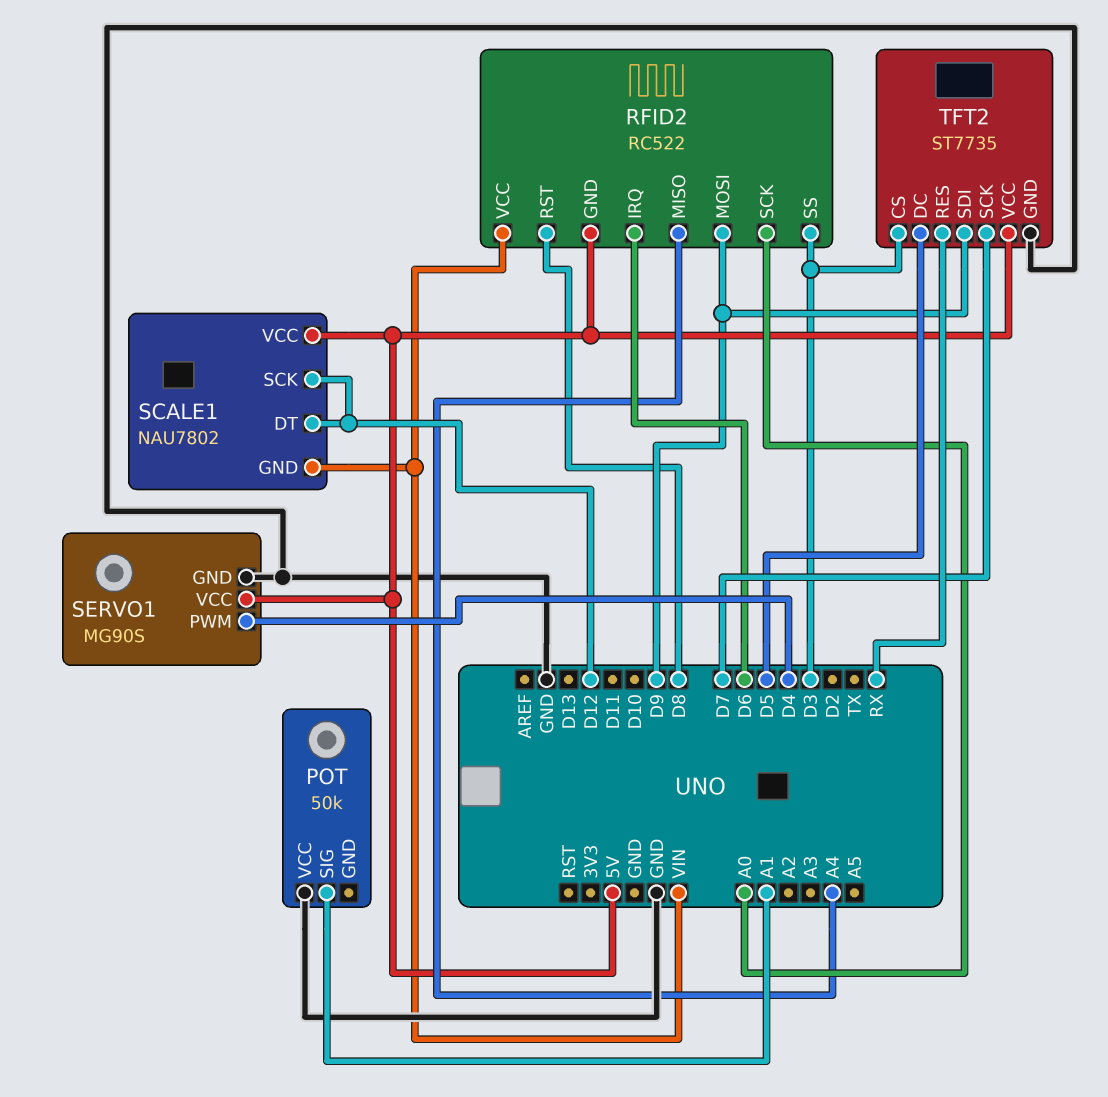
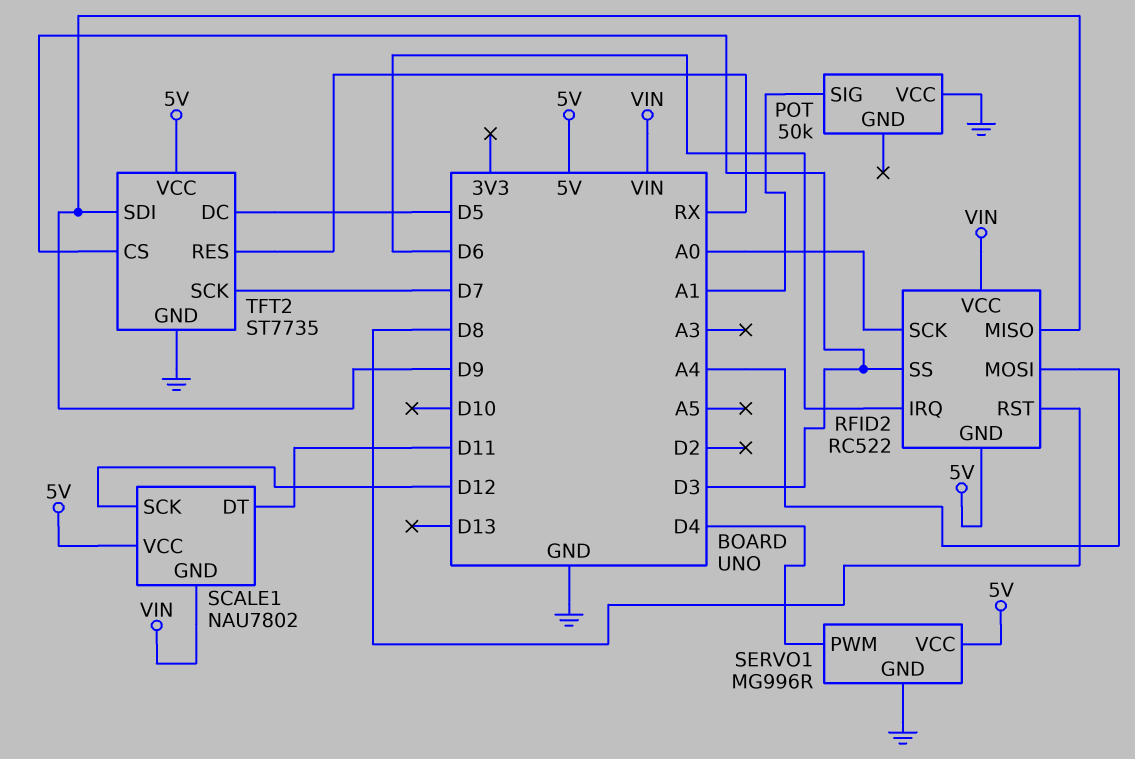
RFID2 pin MISO: A4 -> D9
RFID2 pin MOSI: D9 -> A4
SCALE1 pin DT: D12 -> D11
SERVO1: MG90S -> MG996R

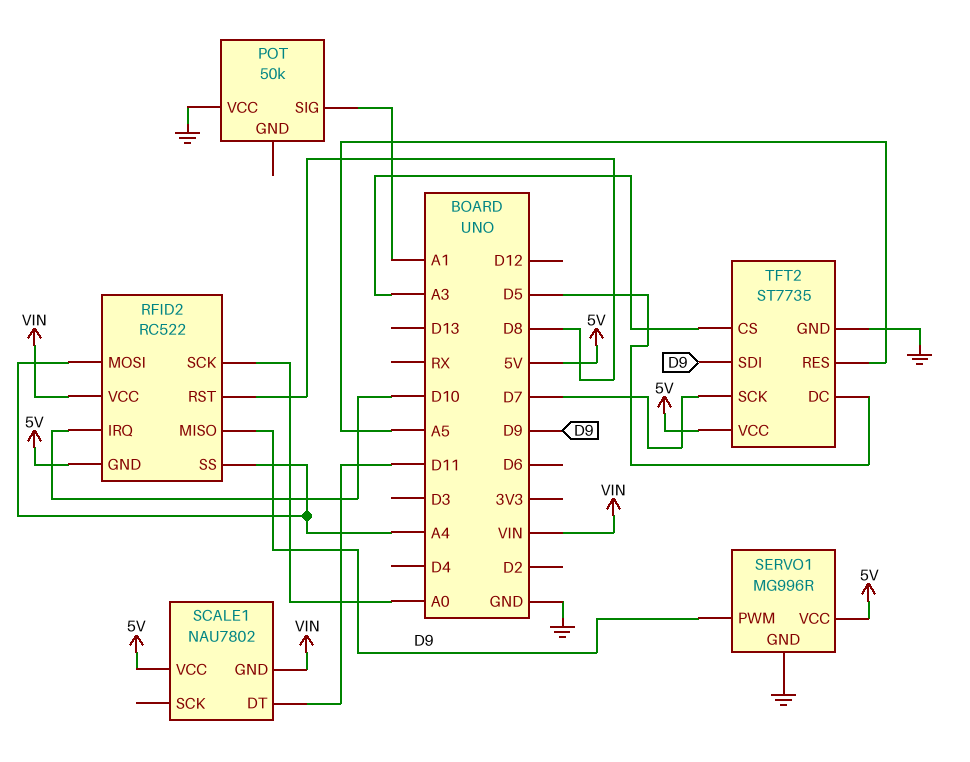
RFID2 pin IRQ: D6 -> D10
RFID2 pin SS: D3 -> A4
SCALE1 pin SCK: D12 -> none
SERVO1 pin PWM: D4 -> D9
TFT2 pin CS: D3 -> A3
TFT2 pin RES: RX -> A5

